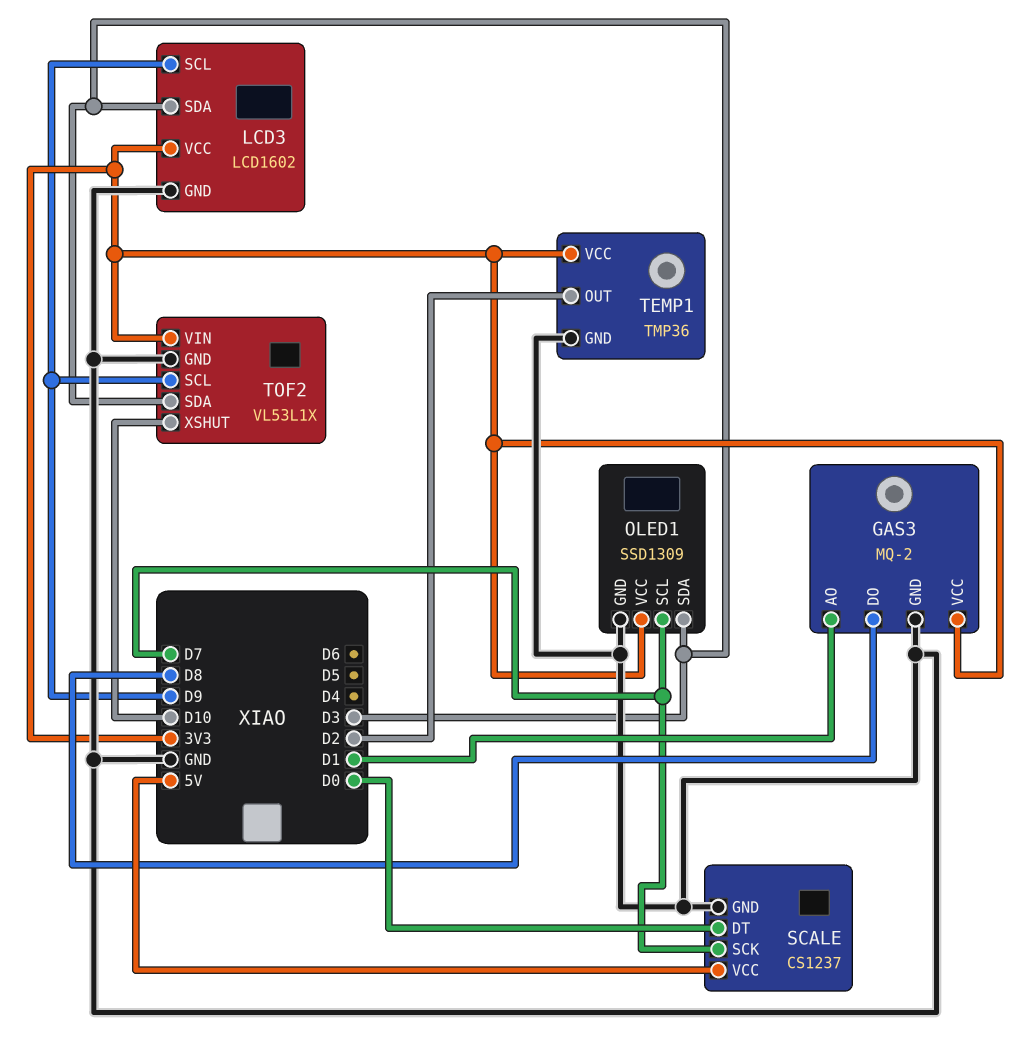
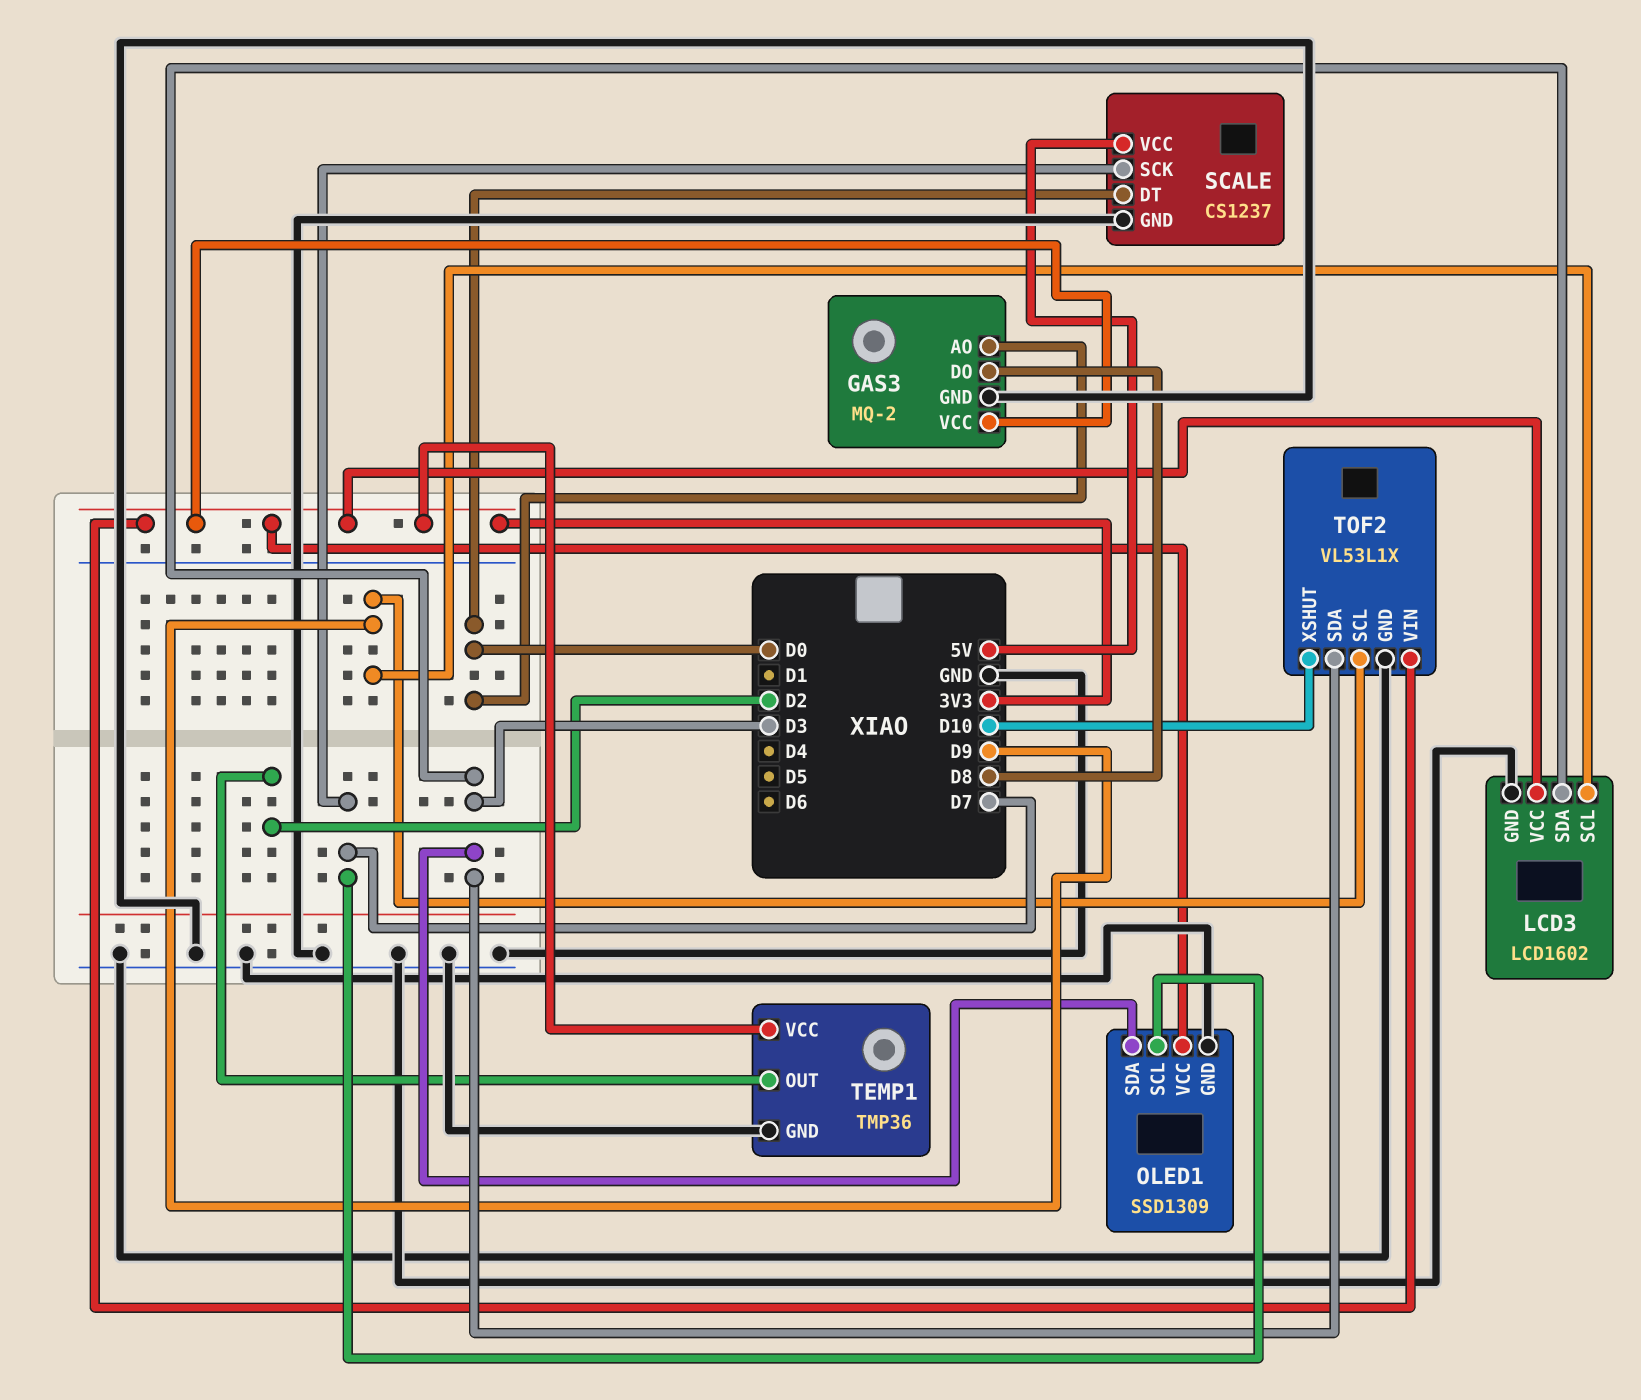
GAS3 pin AO: D1 -> D0

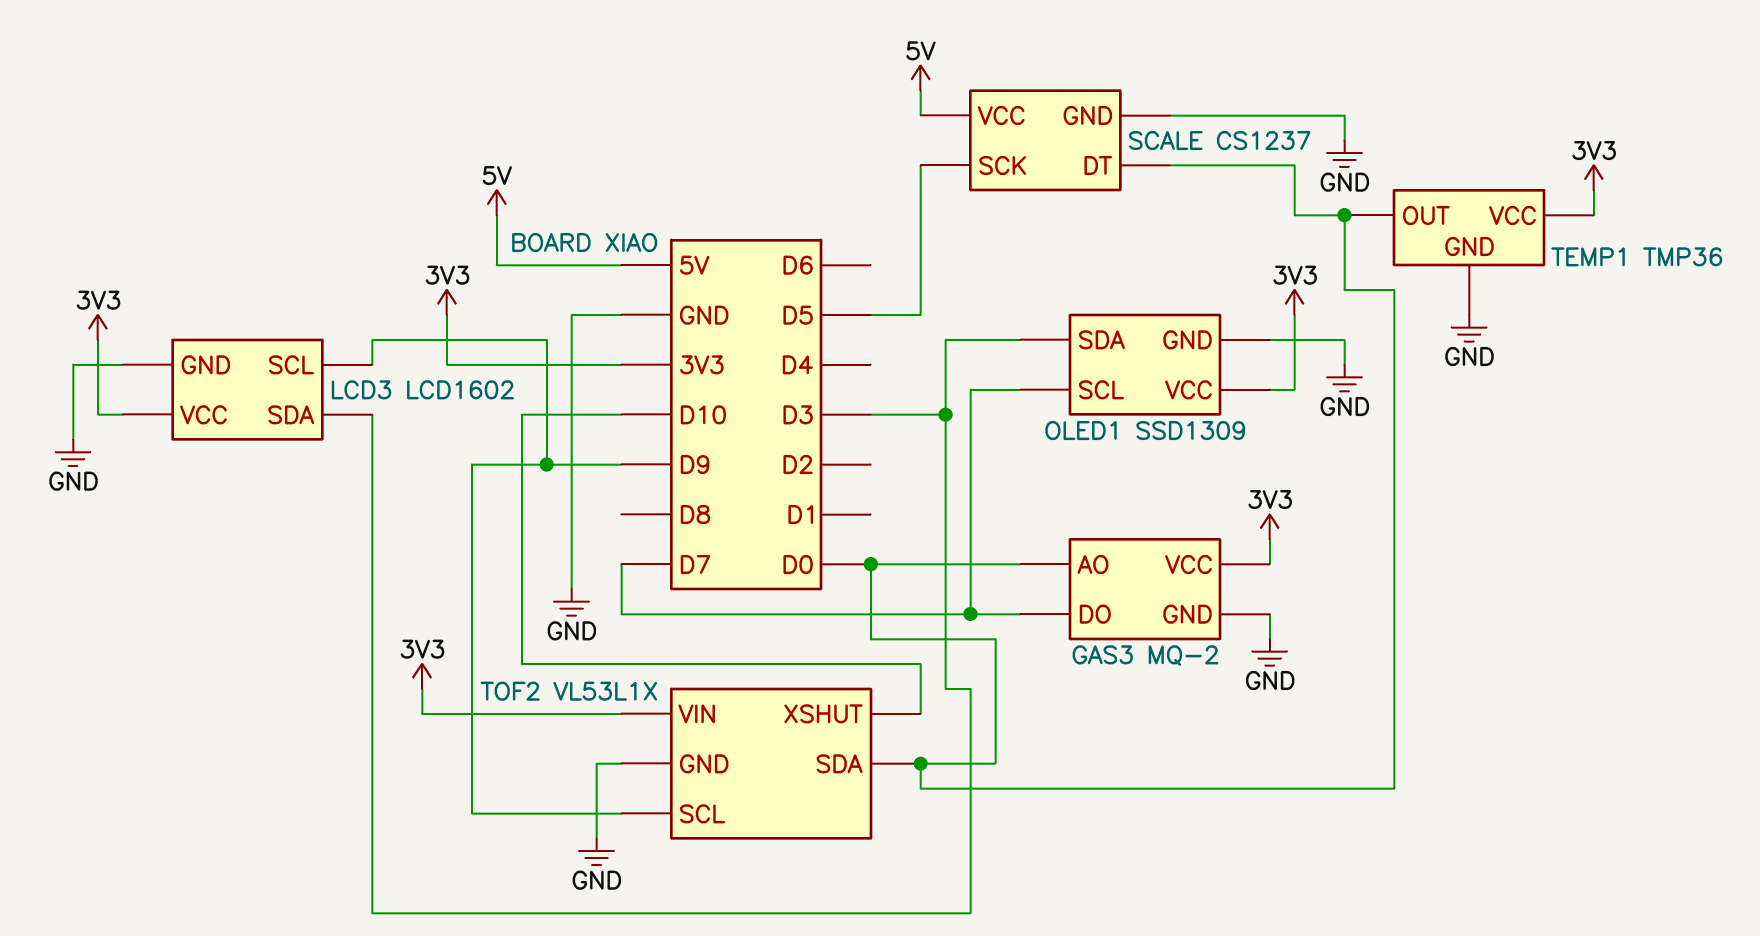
GAS3 pin DO: D8 -> D7
SCALE pin SCK: D7 -> D5
TEMP1 pin OUT: D2 -> D0
TOF2 pin SDA: D3 -> D0

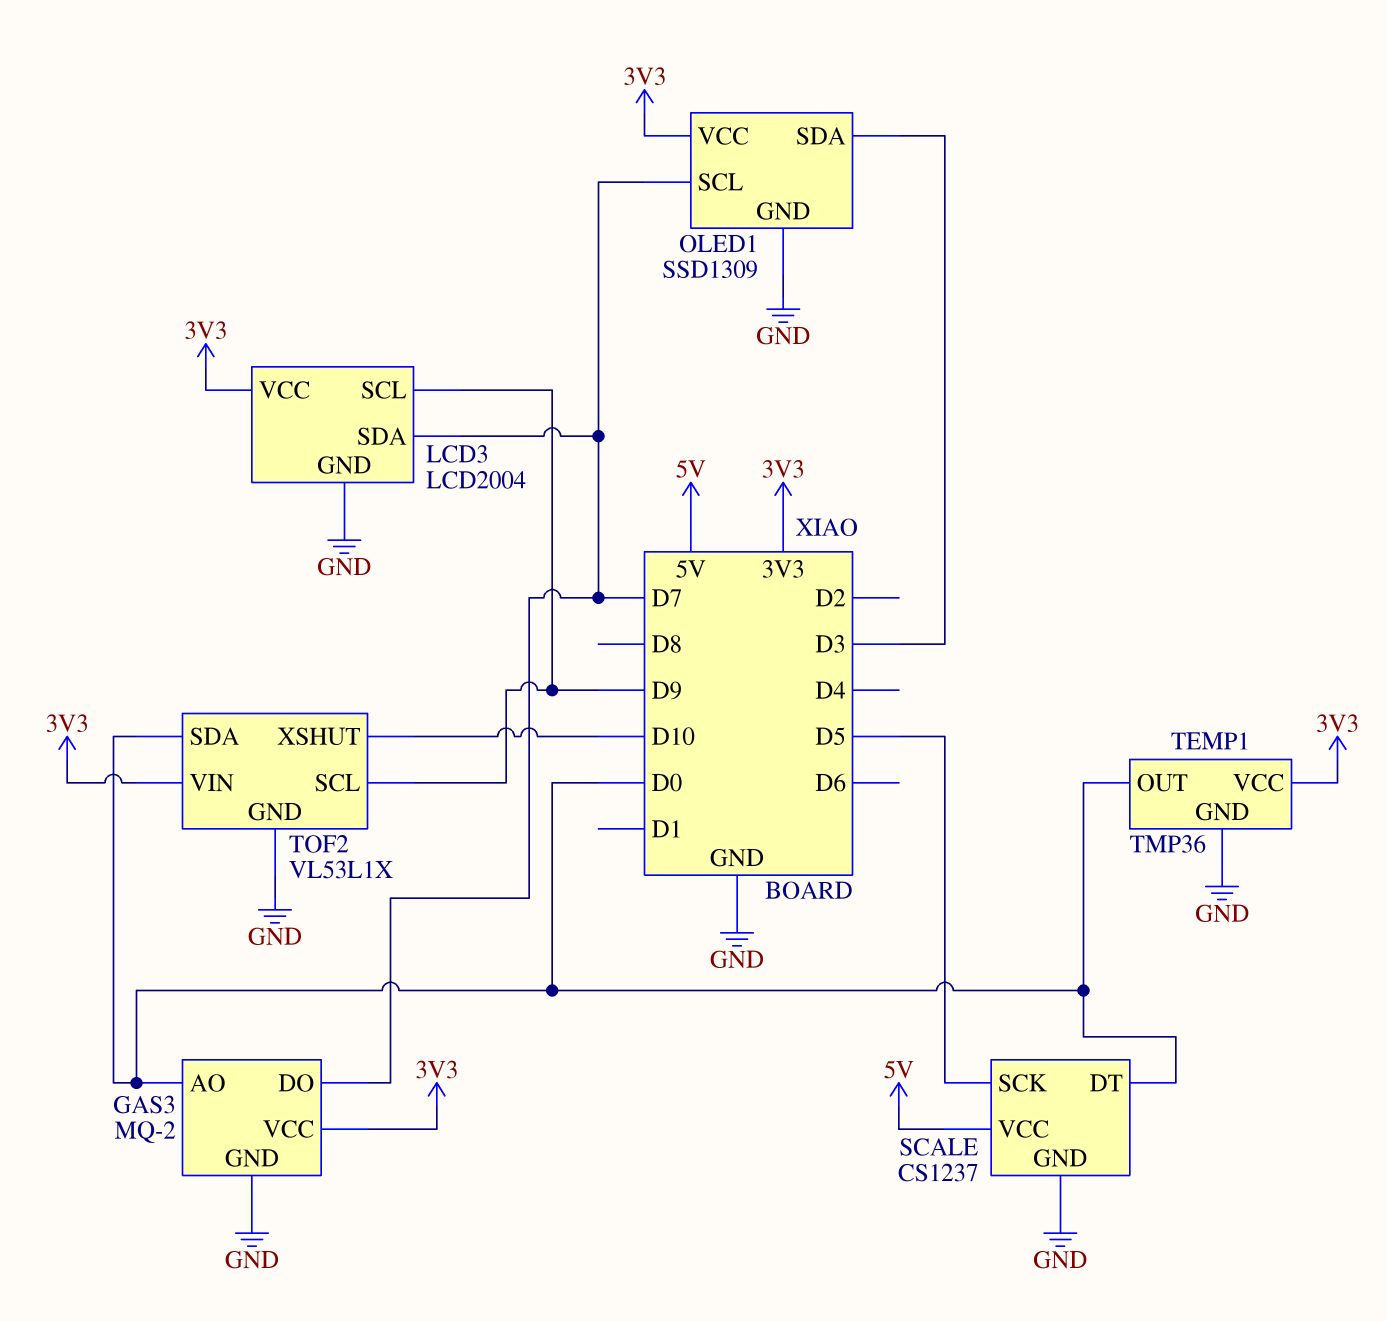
LCD3: LCD1602 -> LCD2004
LCD3 pin SDA: D3 -> D7

